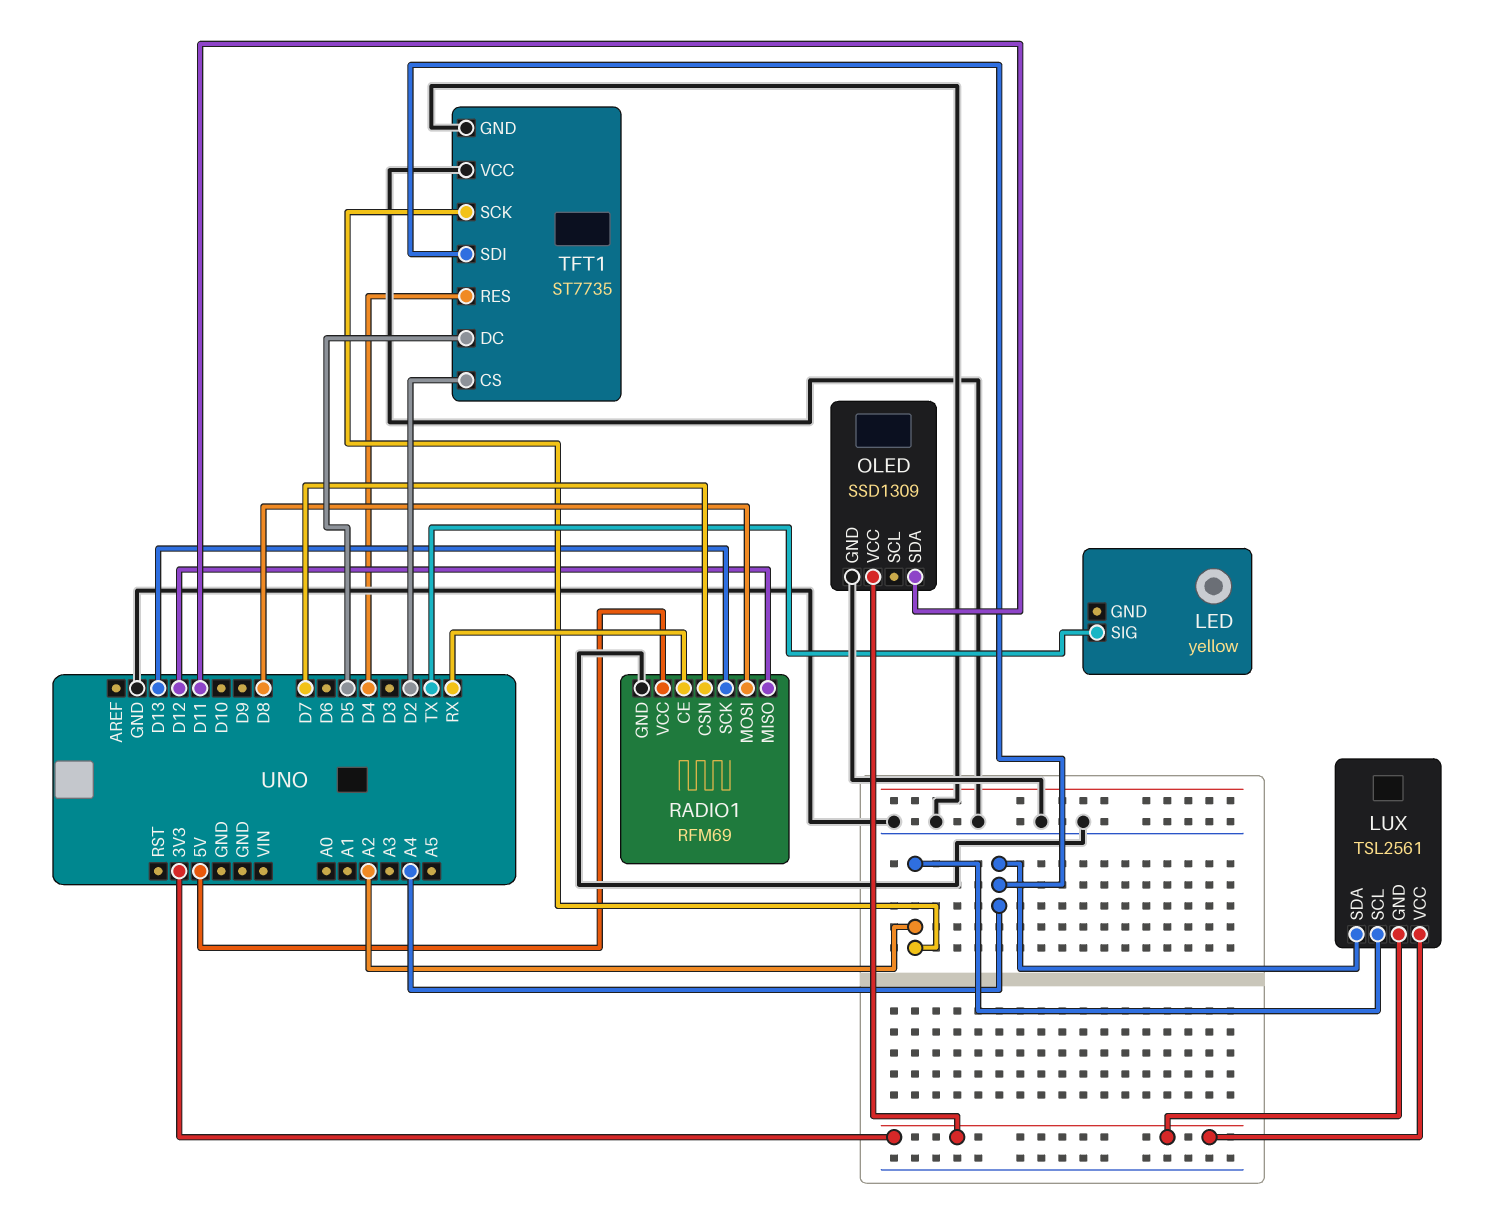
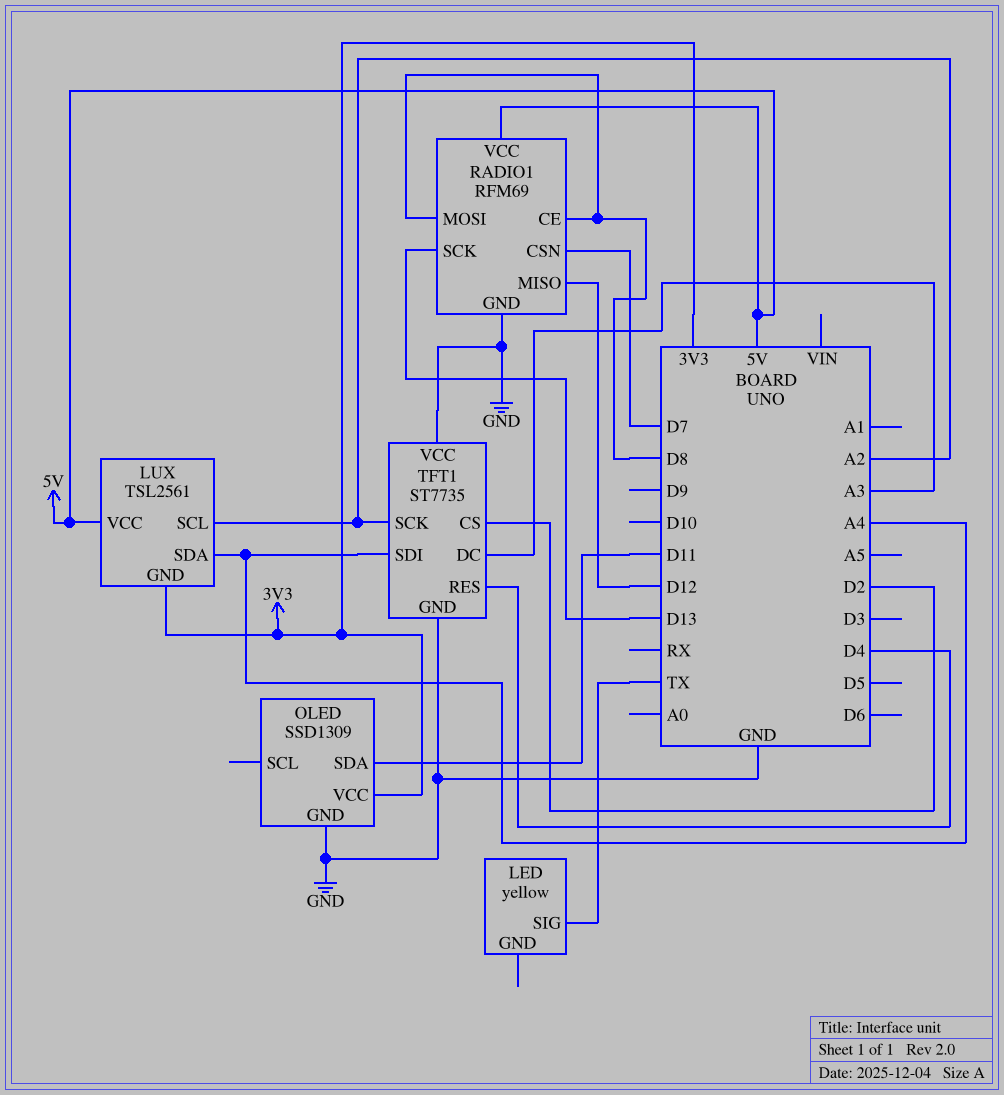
LUX pin VCC: 3V3 -> 5V
RADIO1 pin CE: RX -> D8
TFT1 pin DC: D5 -> A3

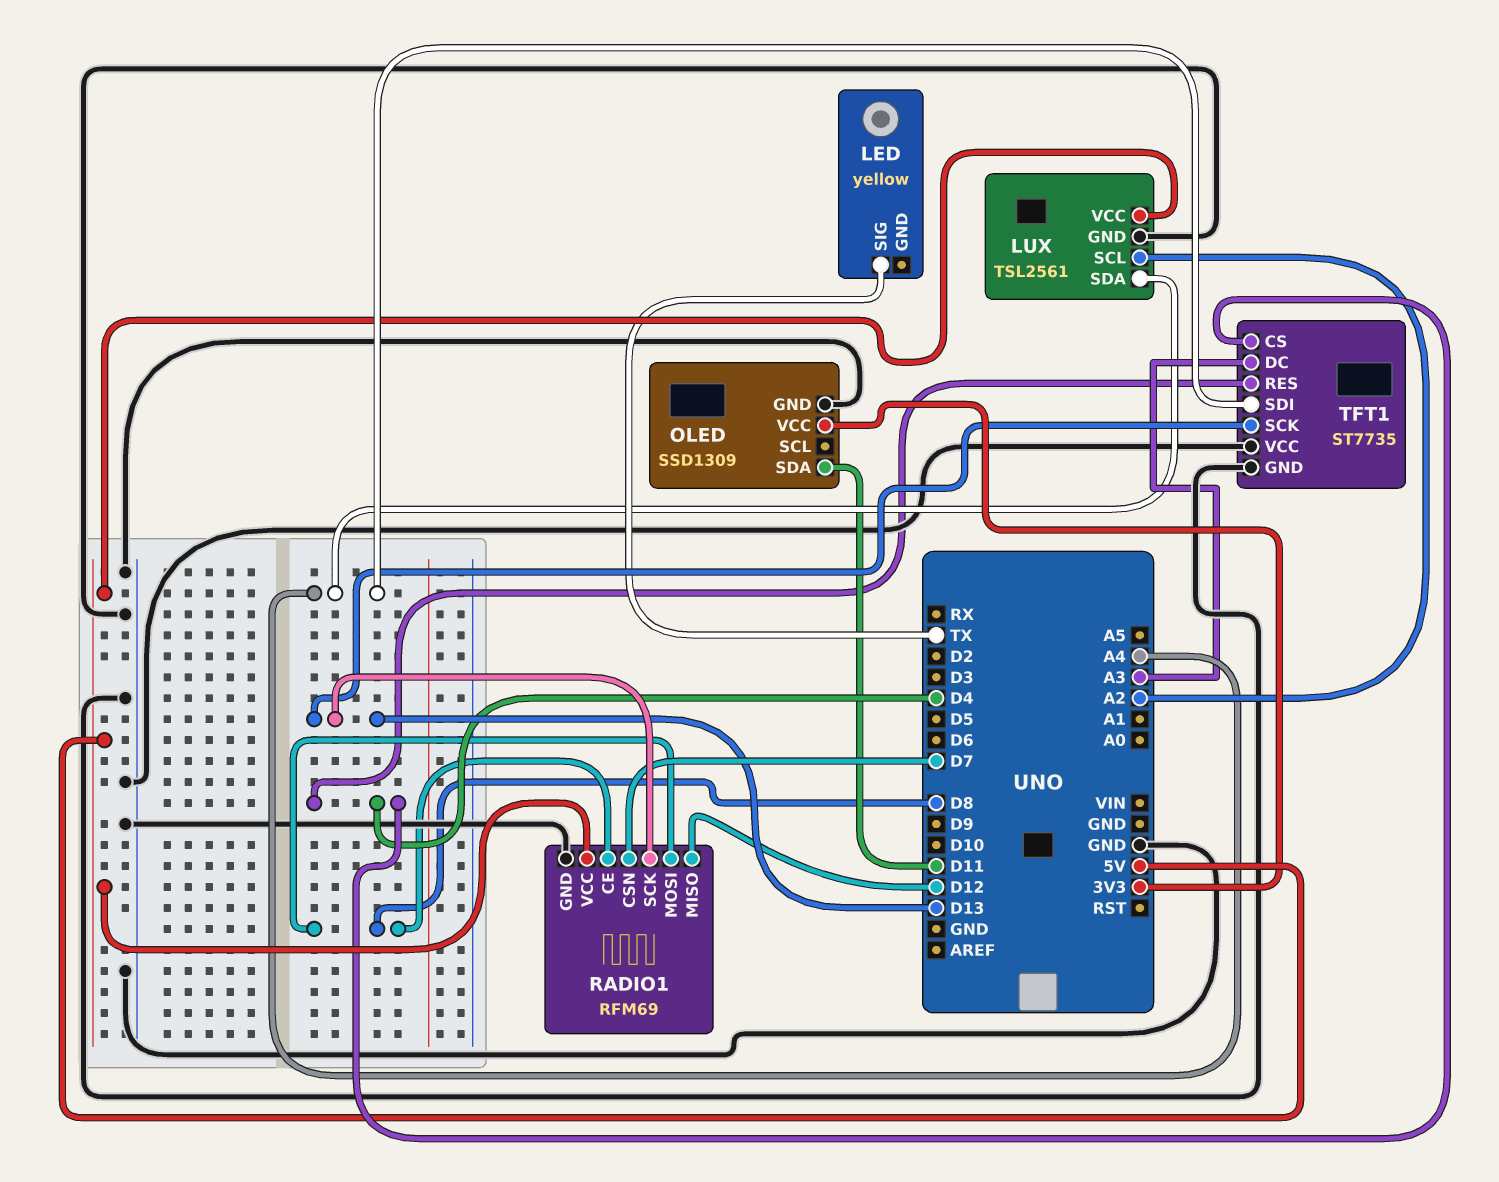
LUX pin GND: 3V3 -> GND
TFT1 pin CS: D2 -> D4
TFT1 pin SCK: A2 -> D13

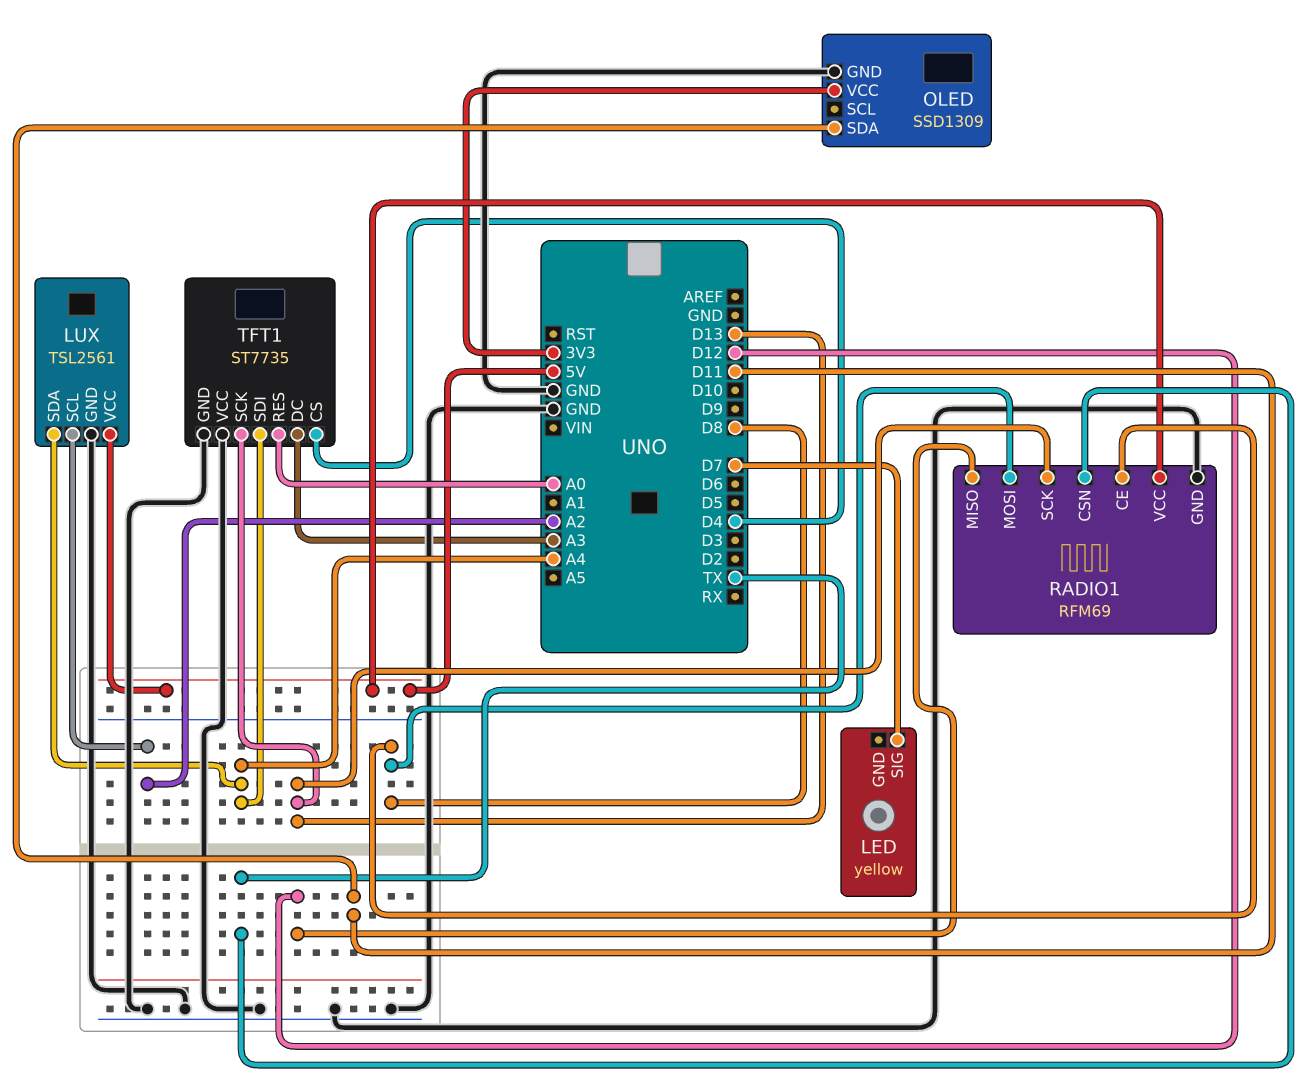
LED pin SIG: TX -> D7
RADIO1 pin CSN: D7 -> TX
TFT1 pin RES: D4 -> A0

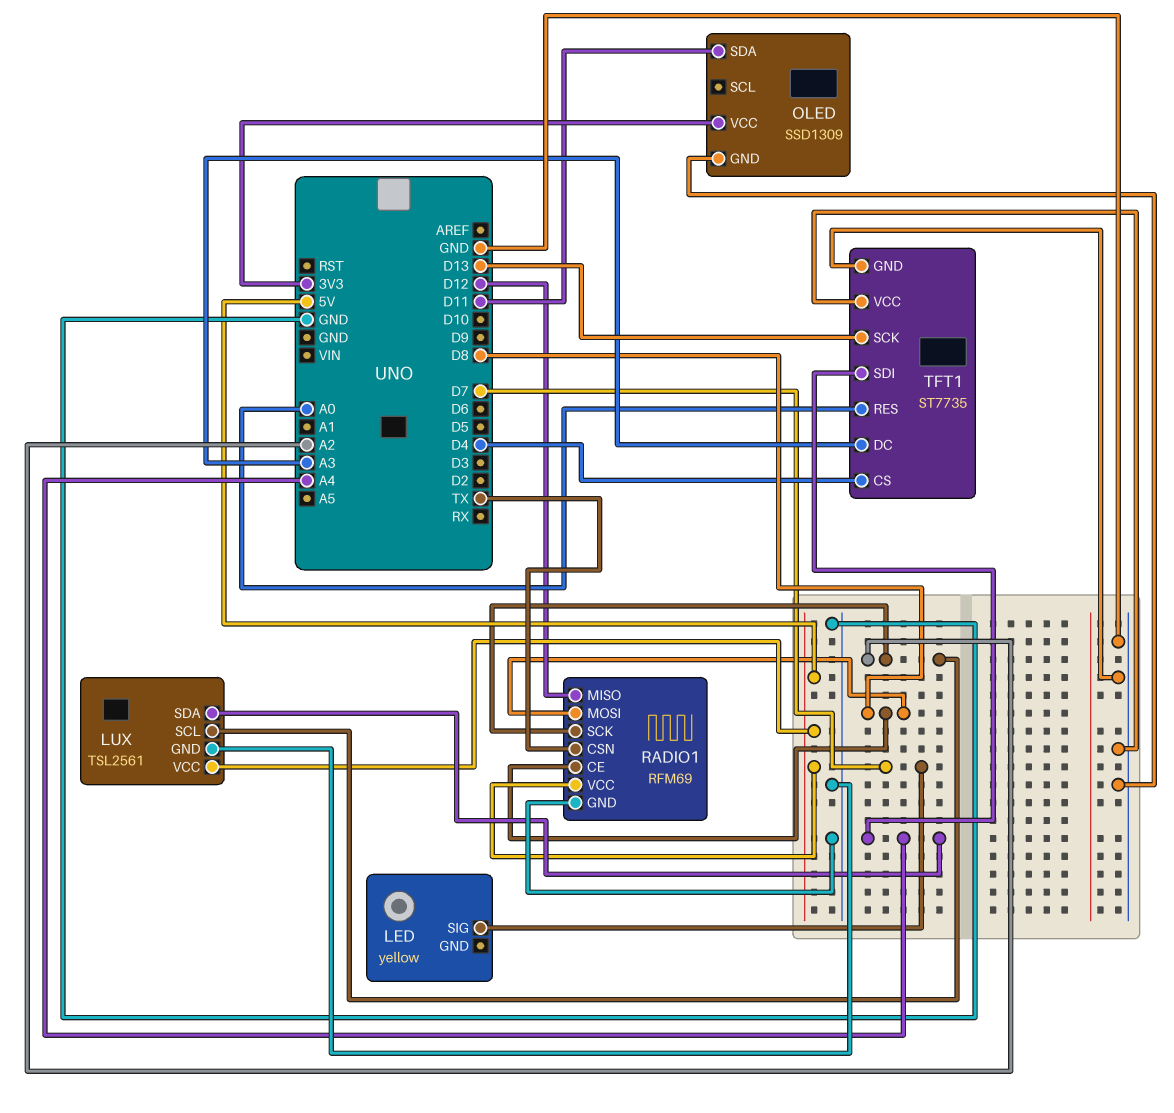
RADIO1 pin SCK: D13 -> A2

